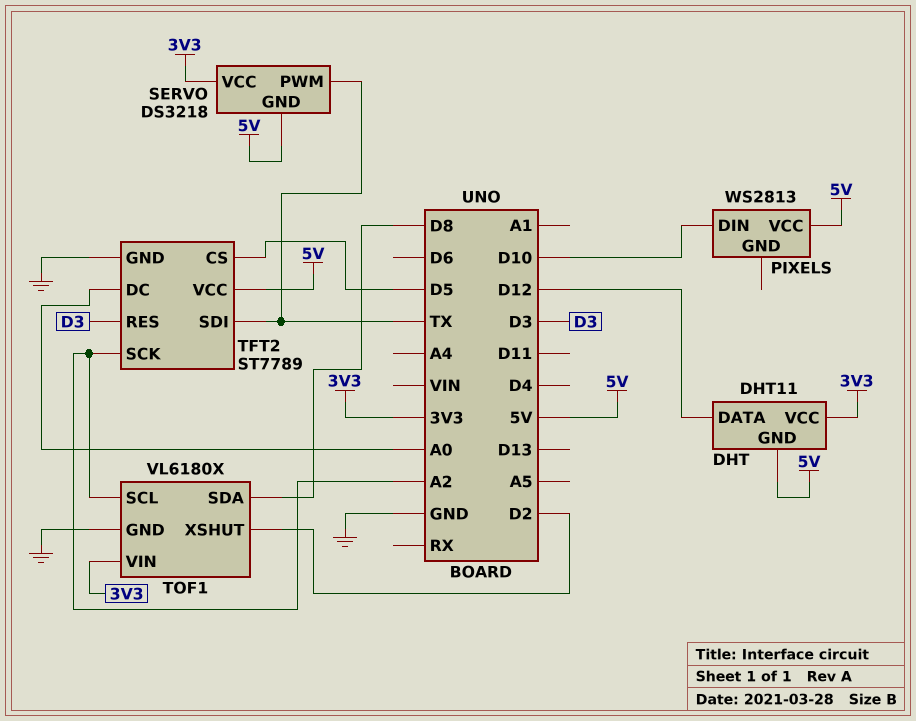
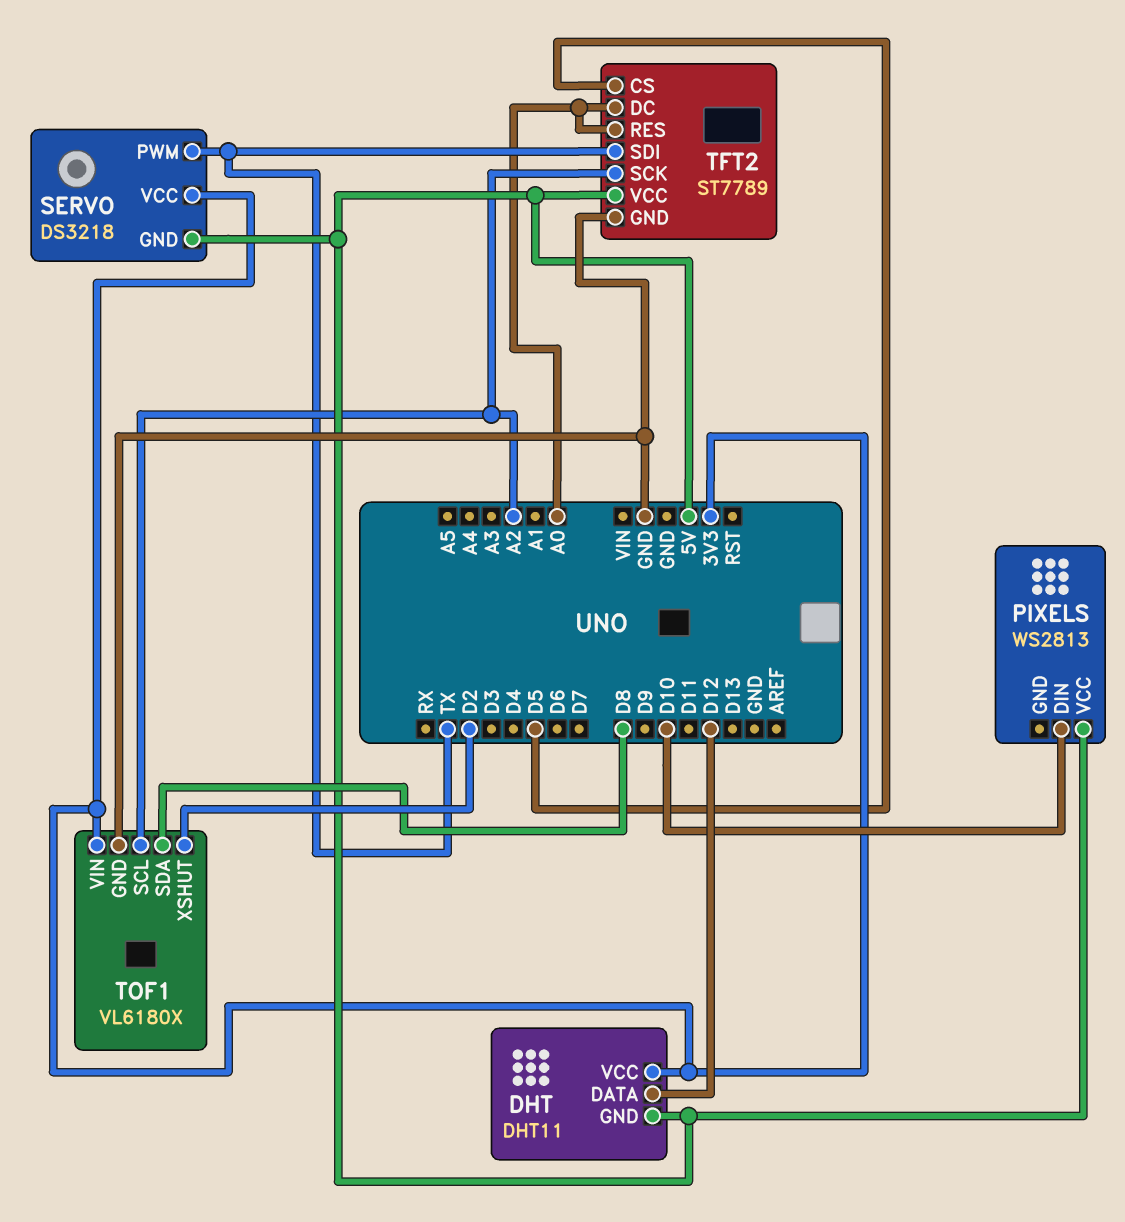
TFT2 pin RES: D3 -> A0

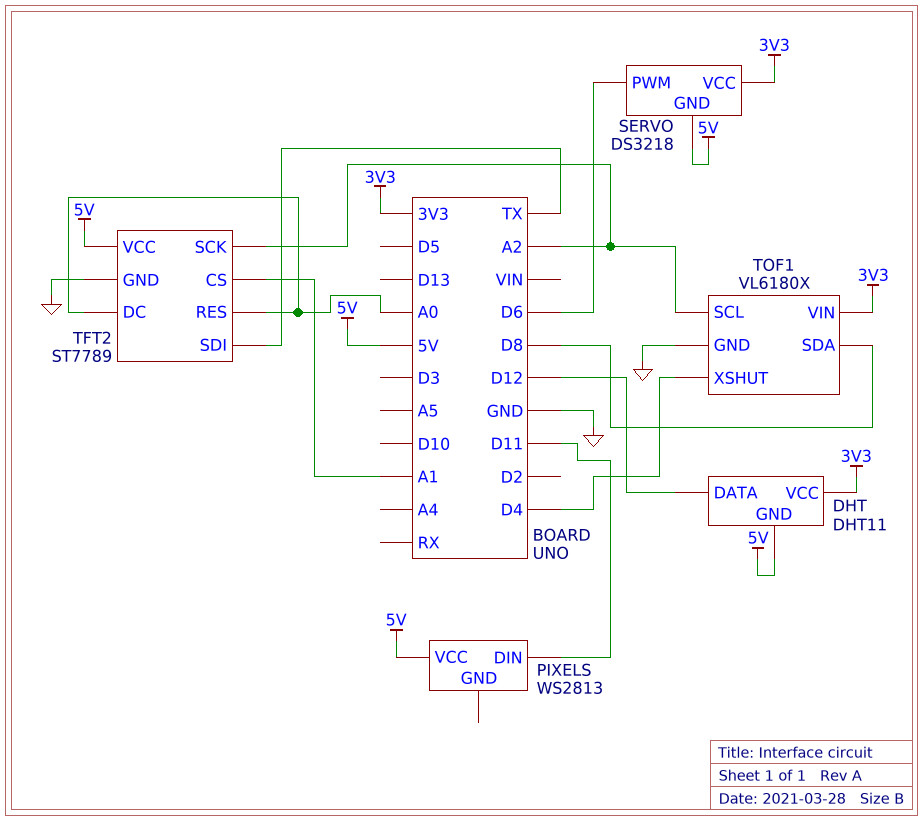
PIXELS pin DIN: D10 -> D11
SERVO pin PWM: TX -> D6
TFT2 pin CS: D5 -> A1
TOF1 pin XSHUT: D2 -> D4

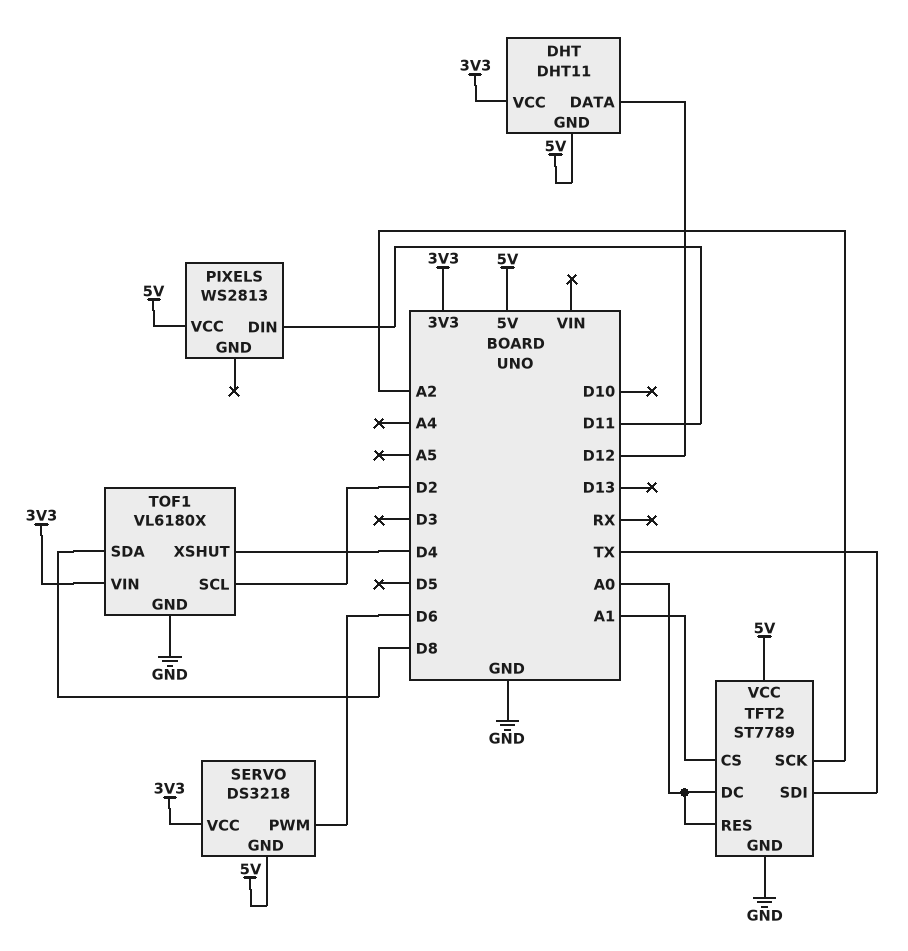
TOF1 pin SCL: A2 -> D2

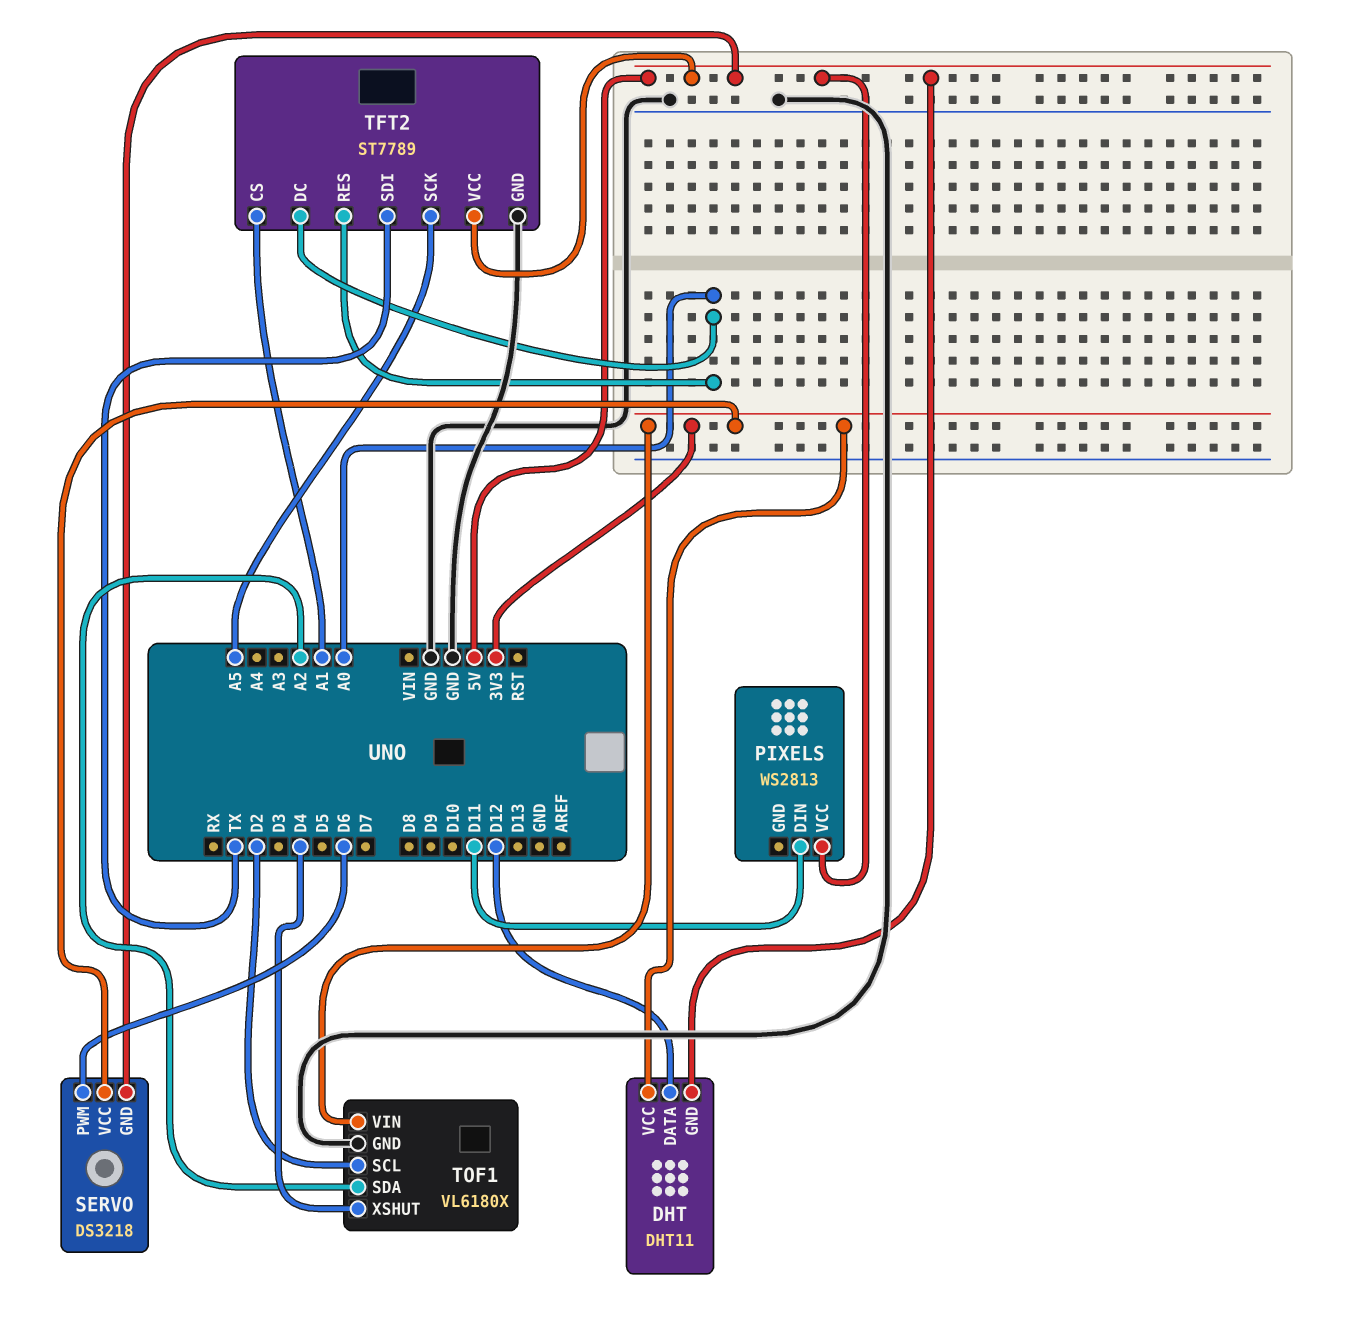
TFT2 pin SCK: A2 -> A5
TOF1 pin SDA: D8 -> A2

